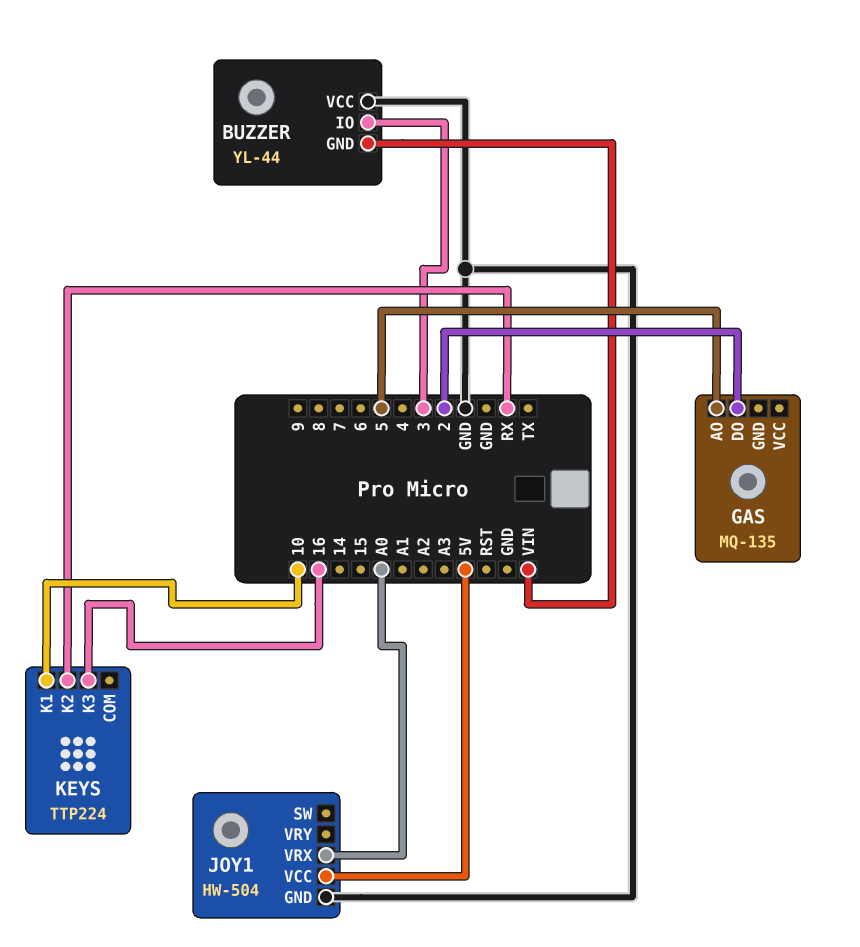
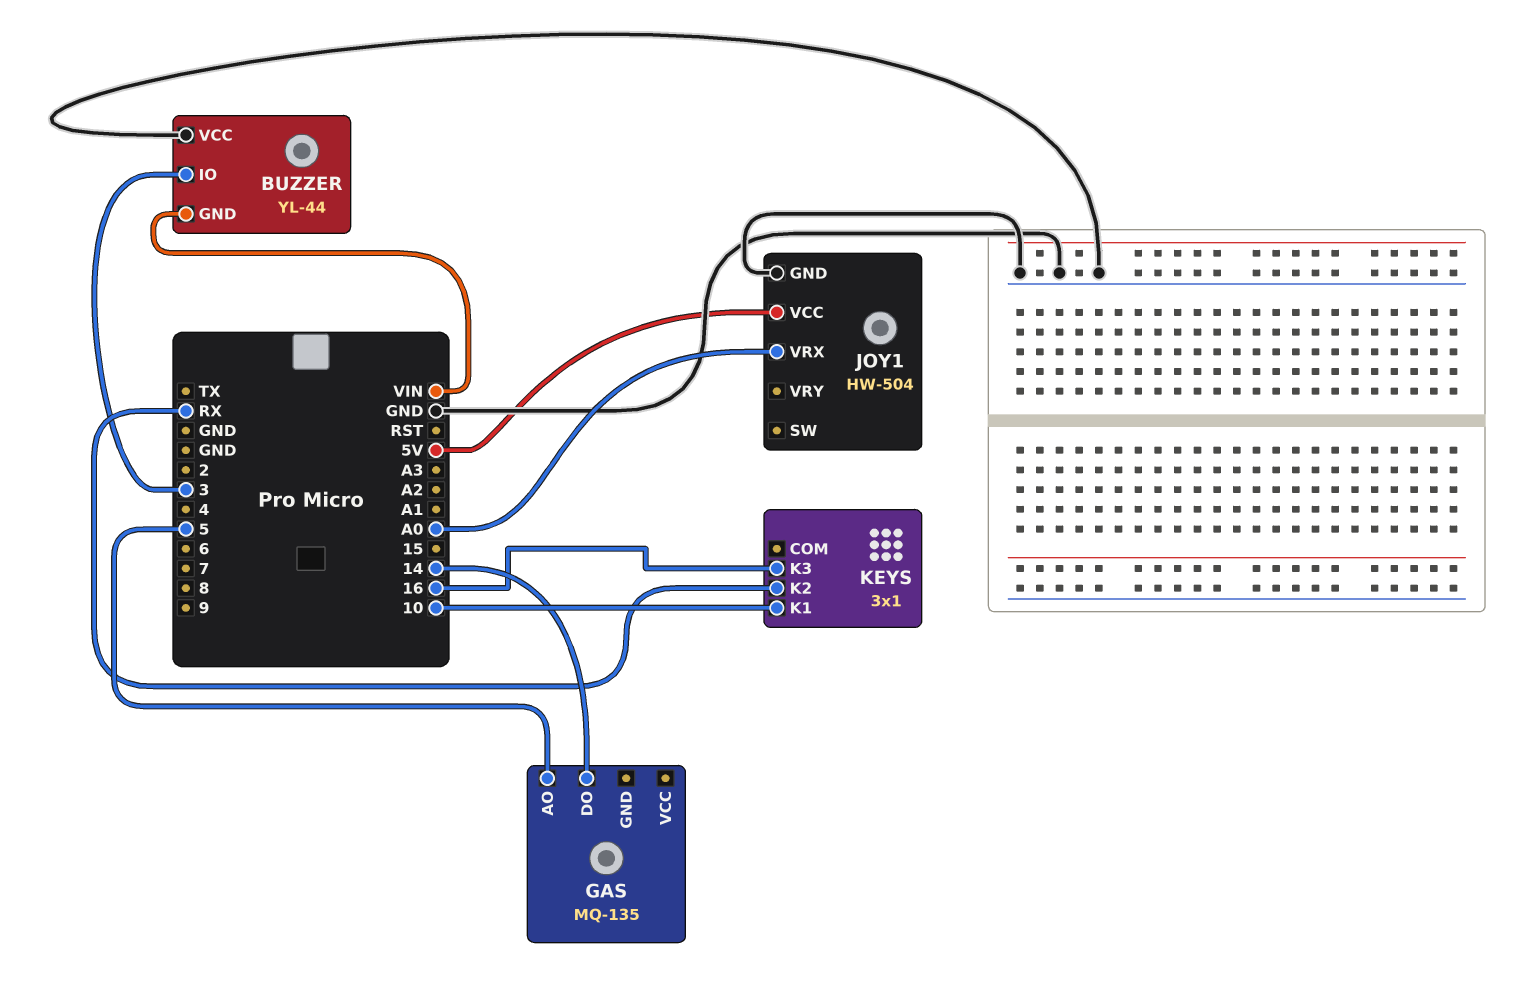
GAS pin DO: 2 -> 14
KEYS: TTP224 -> 3x1

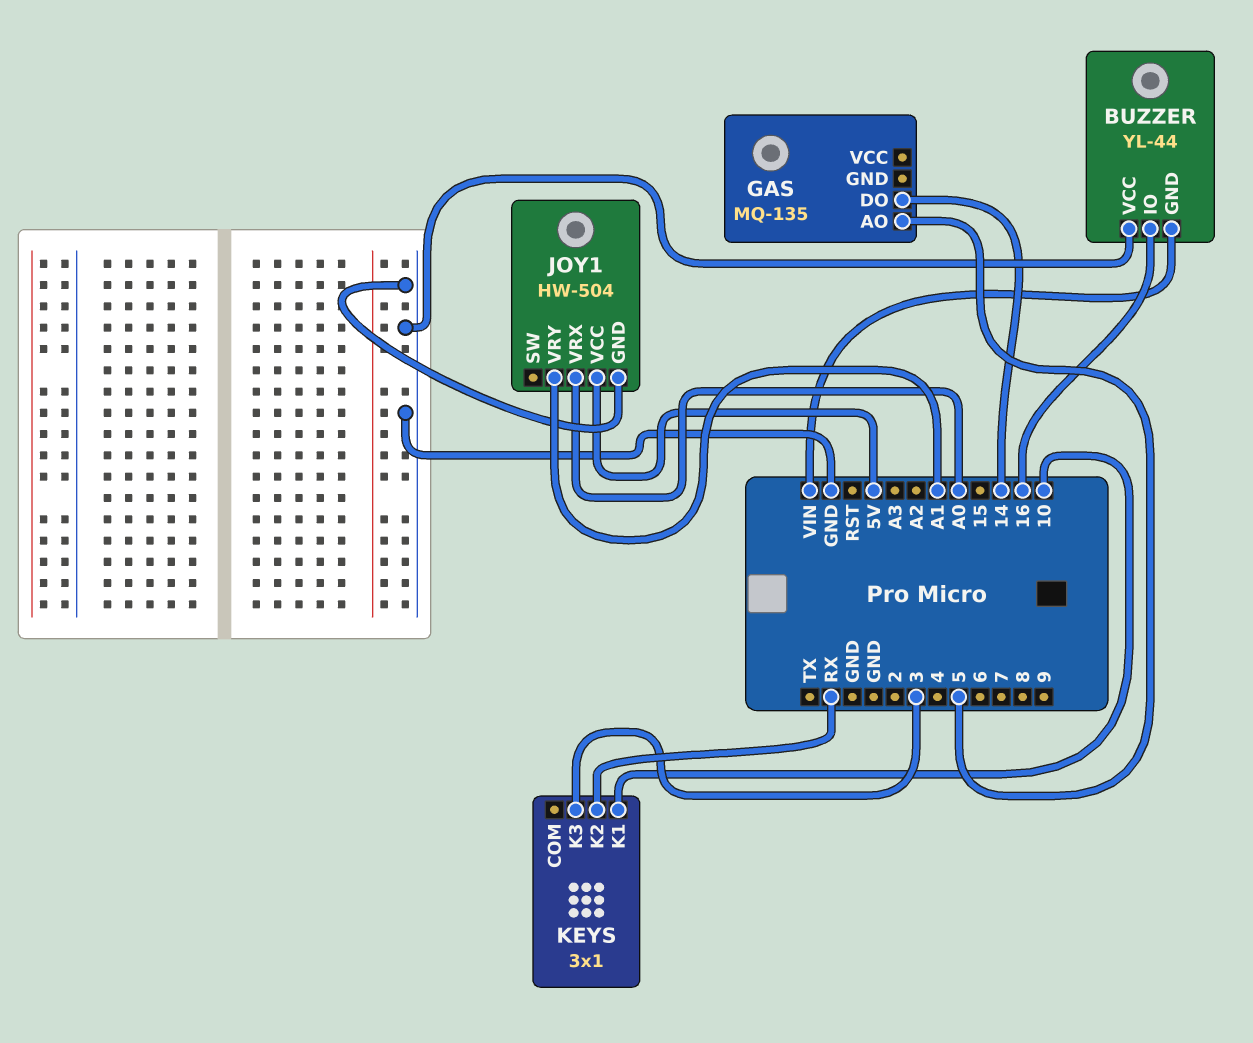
BUZZER pin IO: 3 -> 16
JOY1 pin VRY: none -> A1
KEYS pin K3: 16 -> 3

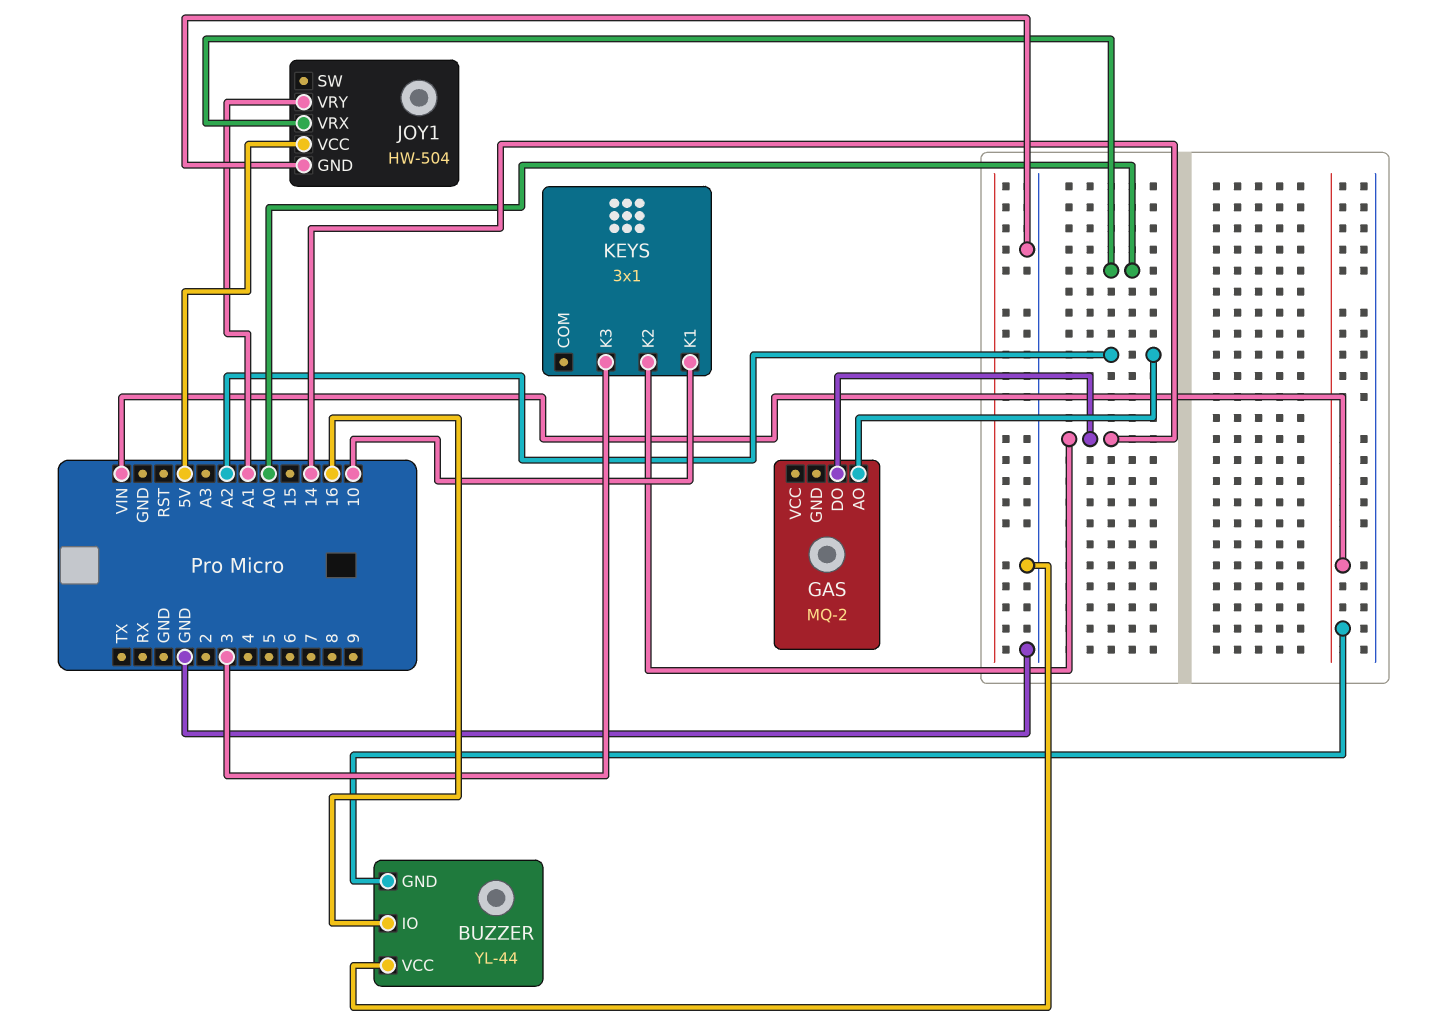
GAS: MQ-135 -> MQ-2
GAS pin AO: 5 -> A2
KEYS pin K2: RX -> 14

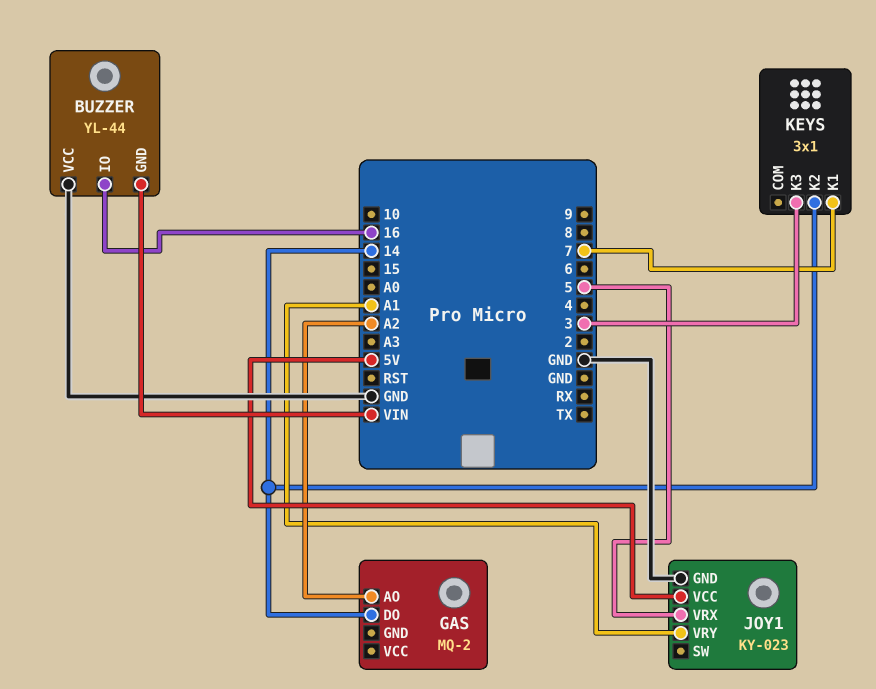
JOY1: HW-504 -> KY-023
JOY1 pin VRX: A0 -> 5
KEYS pin K1: 10 -> 7

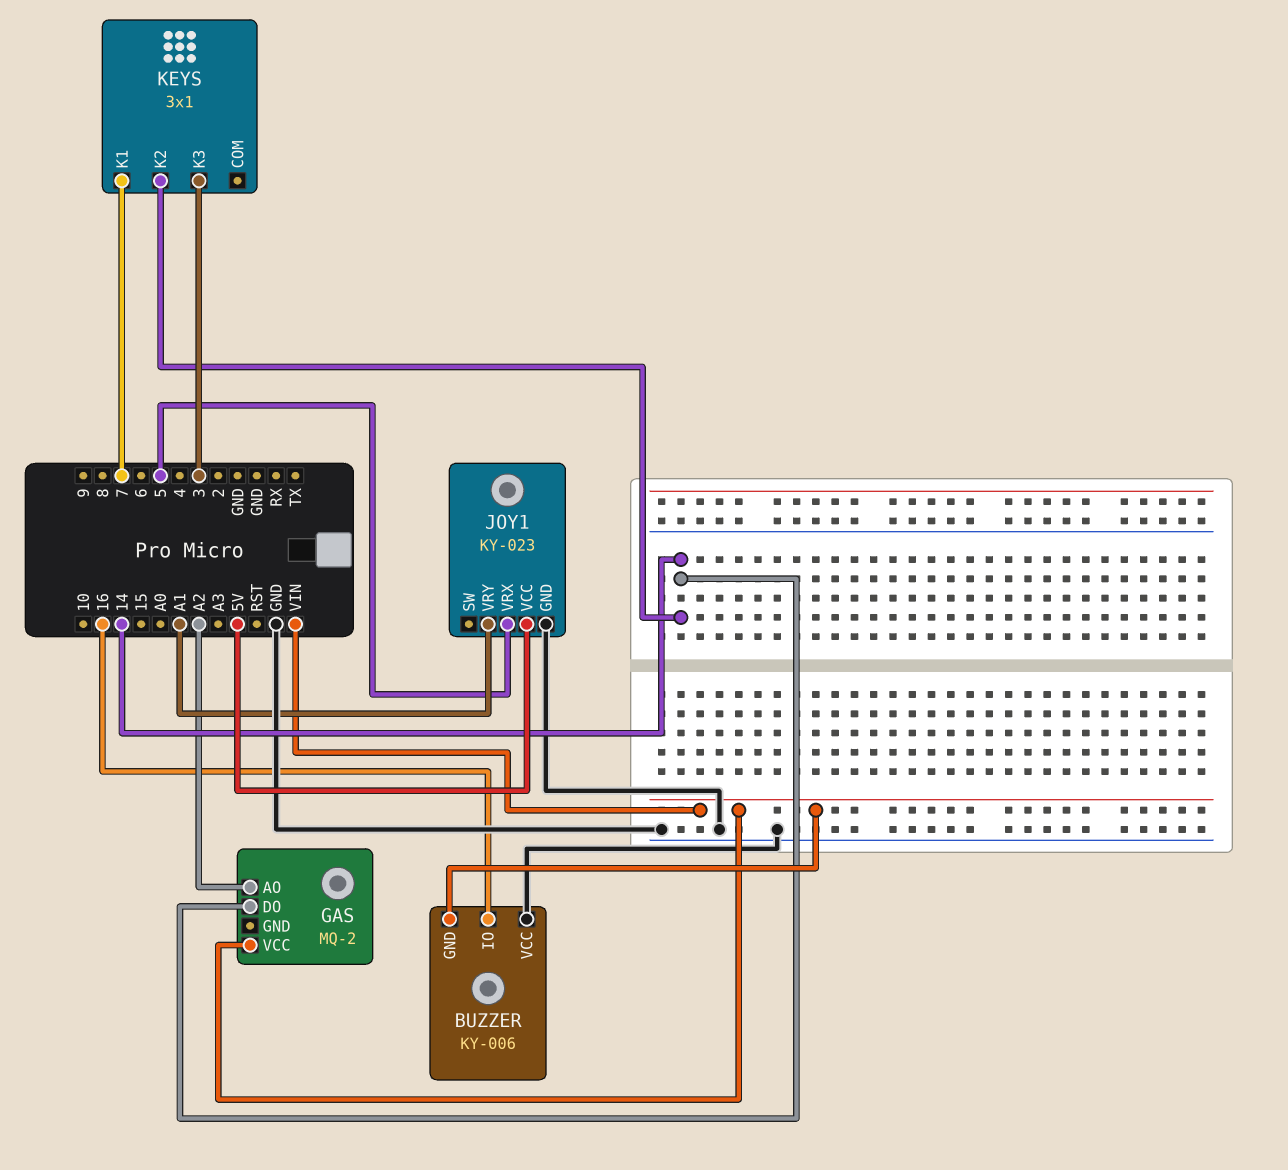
BUZZER: YL-44 -> KY-006
GAS pin VCC: none -> VIN

